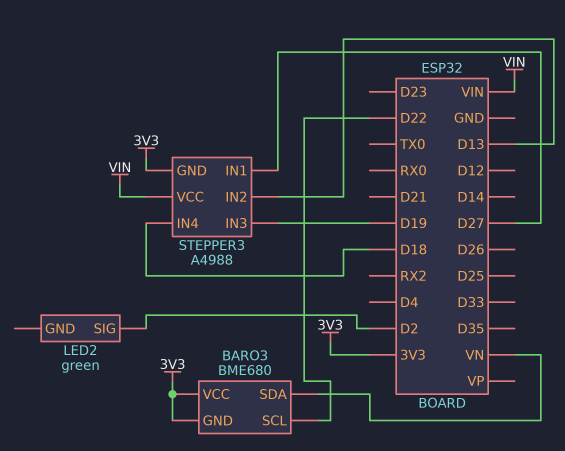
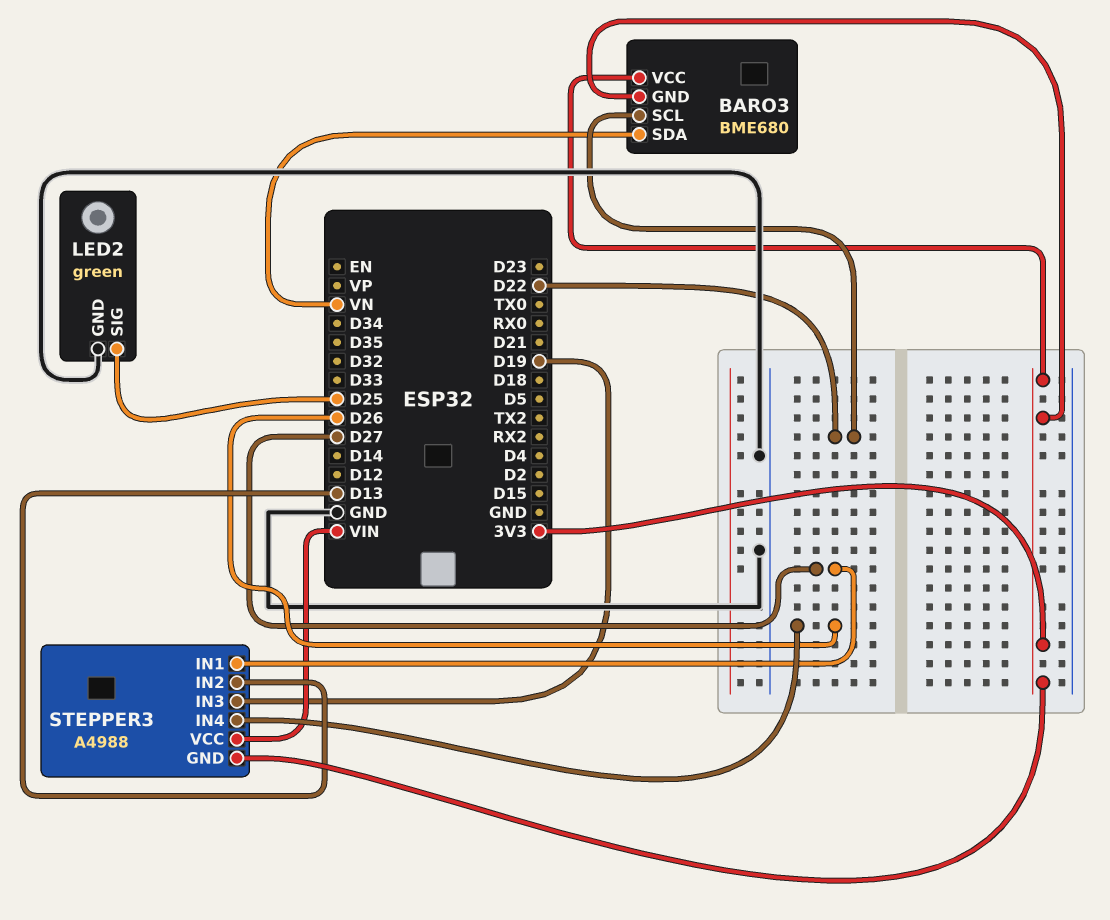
LED2 pin GND: none -> GND
LED2 pin SIG: D2 -> D25
STEPPER3 pin IN4: D18 -> D26

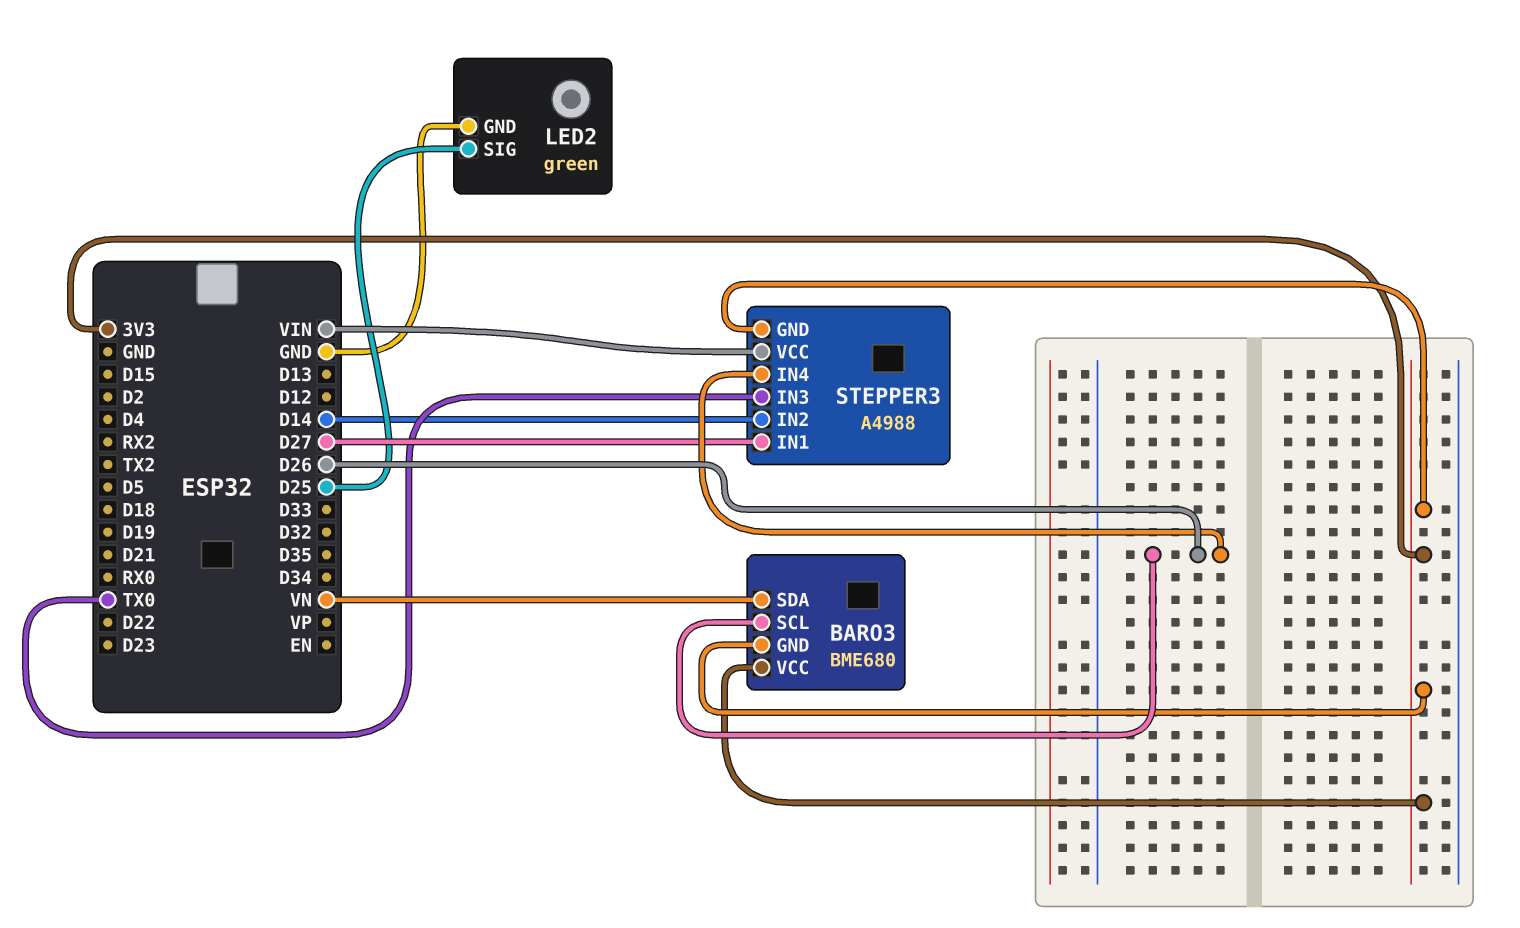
BARO3 pin SCL: D22 -> D26
STEPPER3 pin IN2: D13 -> D14
STEPPER3 pin IN3: D19 -> TX0

